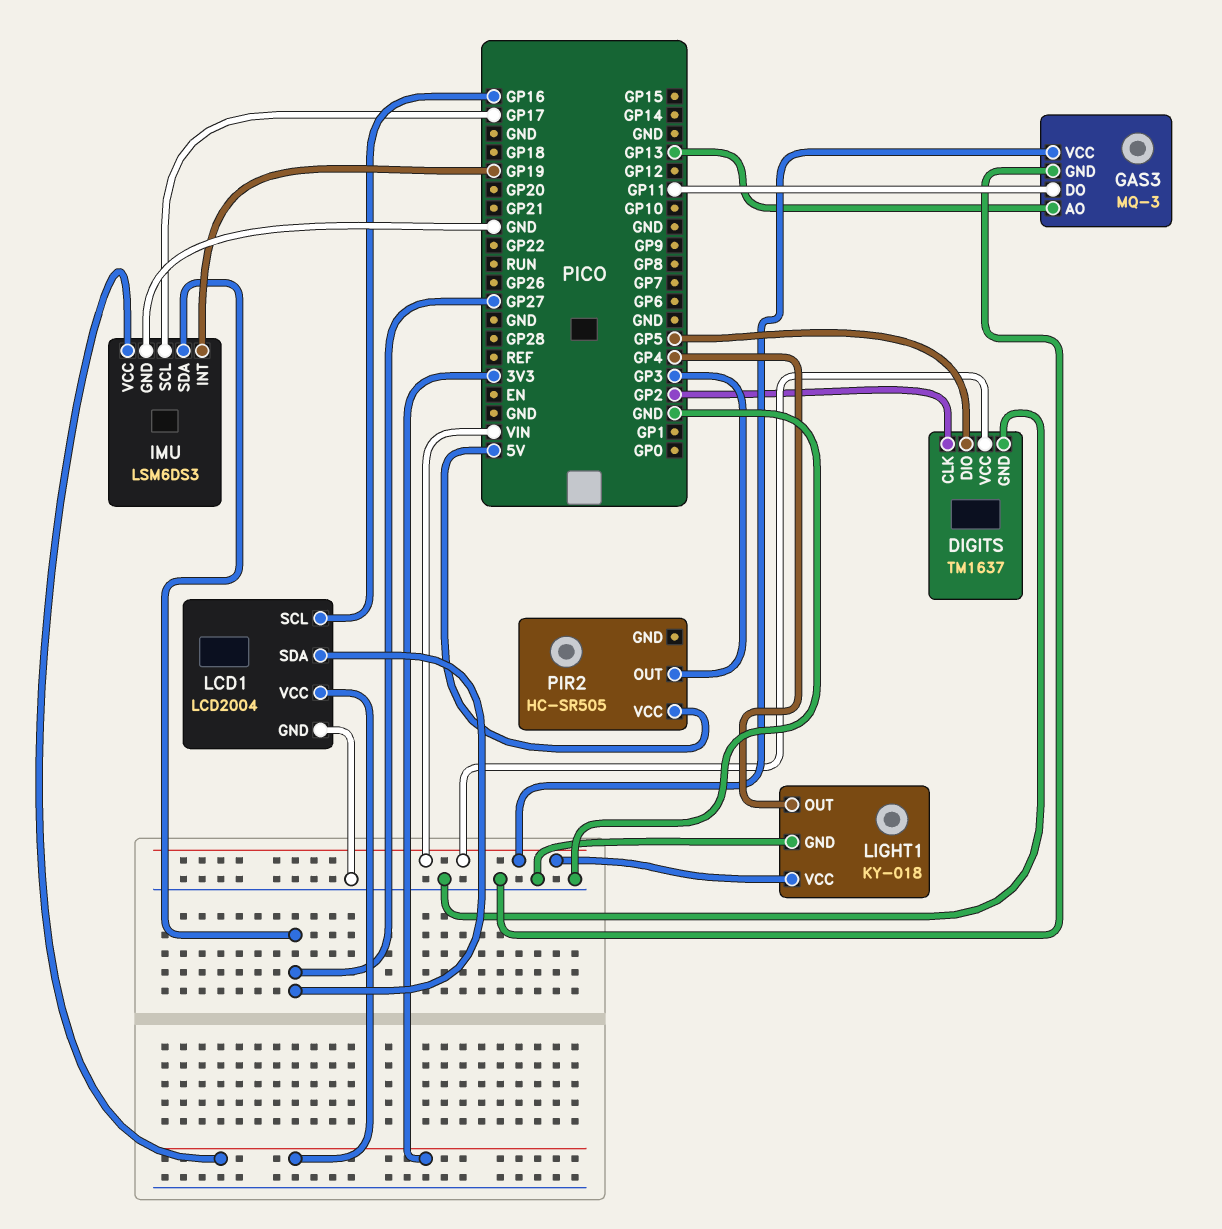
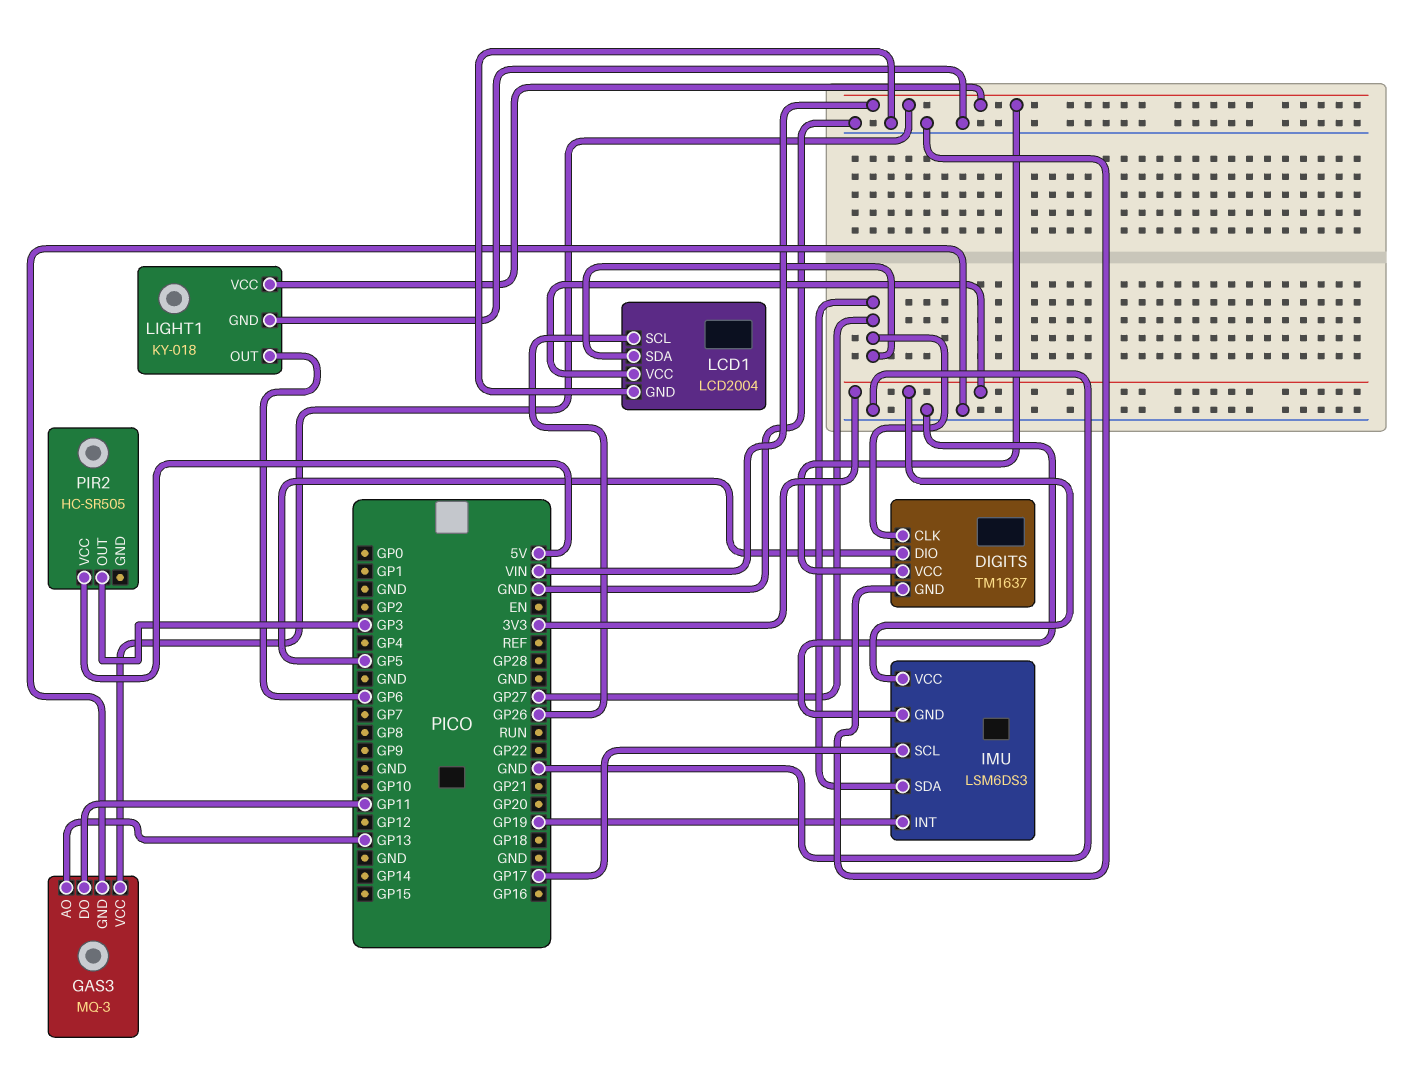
DIGITS pin CLK: GP2 -> GP27
LCD1 pin SCL: GP16 -> GP26
LIGHT1 pin OUT: GP4 -> GP6

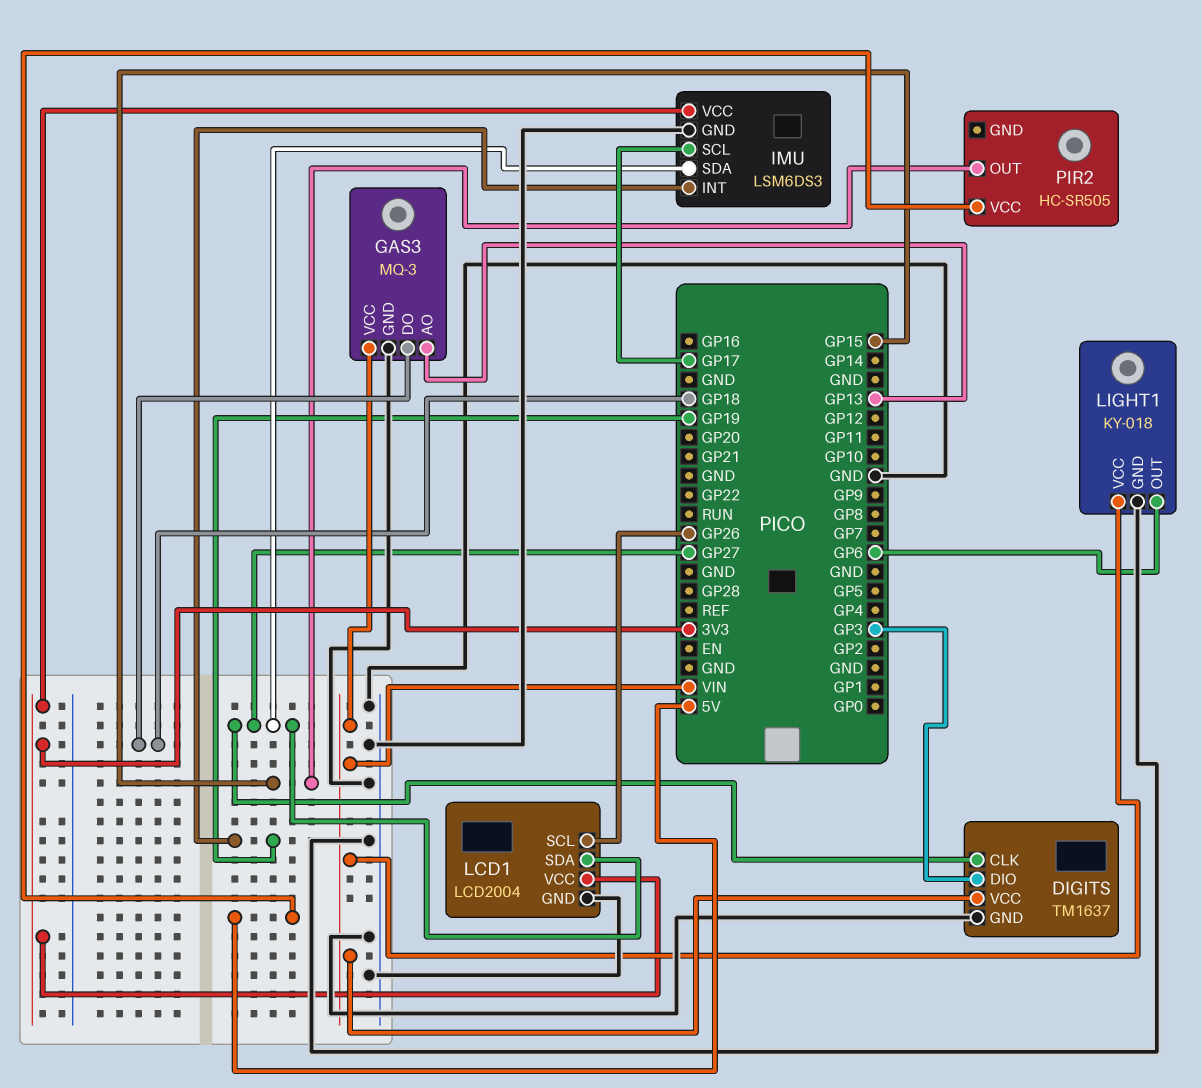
DIGITS pin DIO: GP5 -> GP3
GAS3 pin DO: GP11 -> GP18
PIR2 pin OUT: GP3 -> GP15

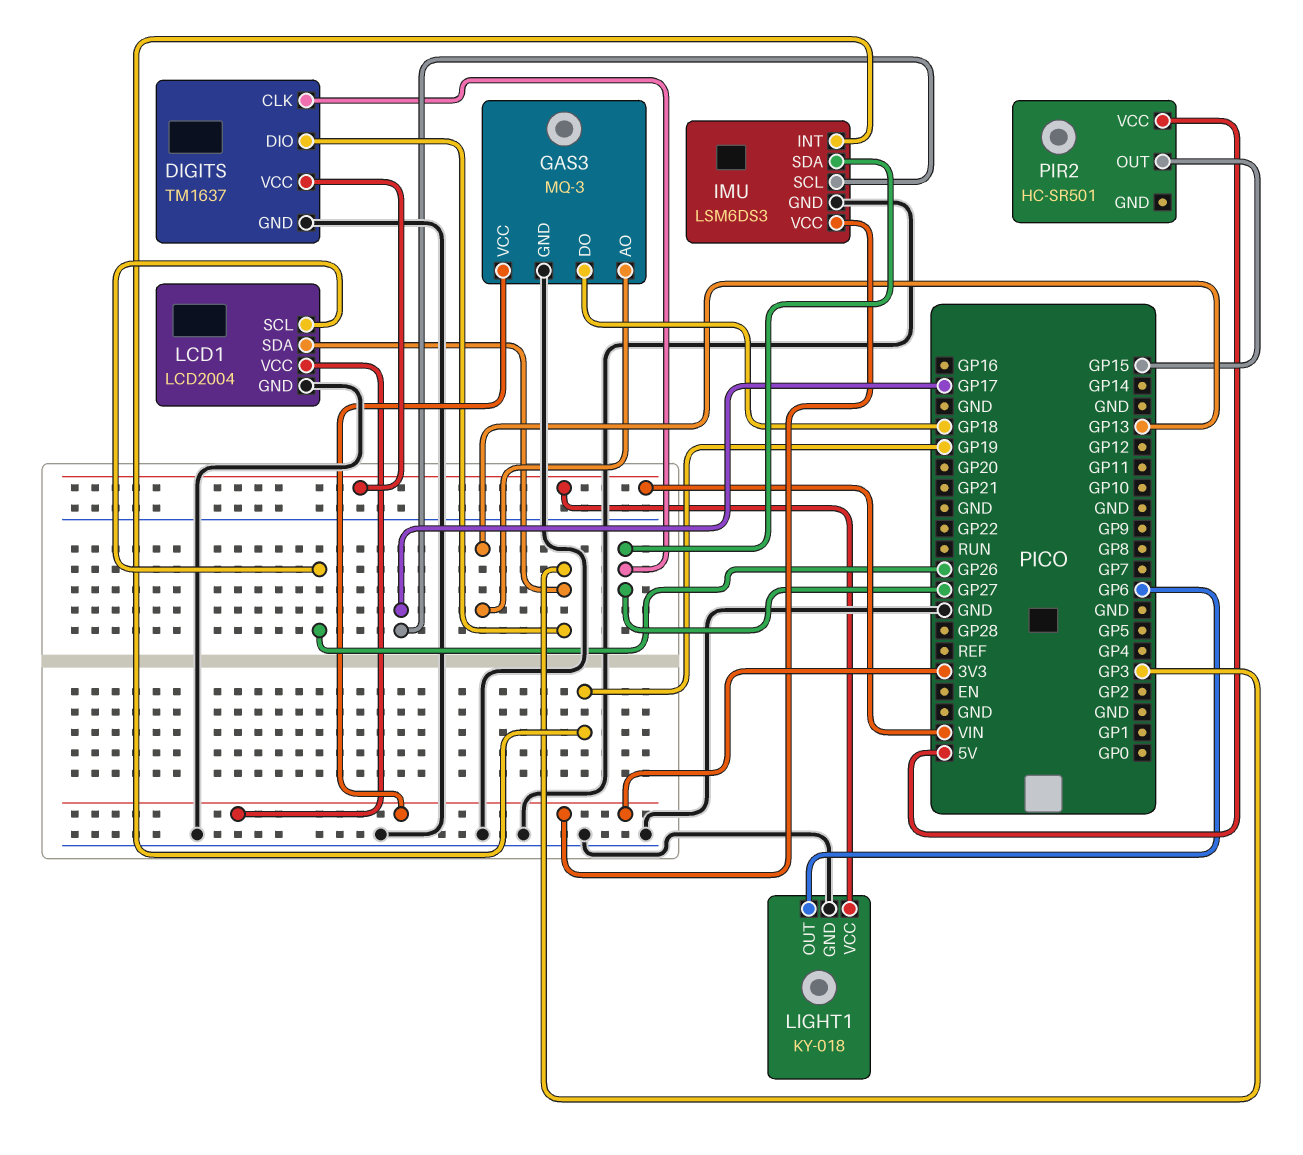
GAS3 pin VCC: VIN -> 3V3
LCD1 pin SDA: GP27 -> GP3
PIR2: HC-SR505 -> HC-SR501

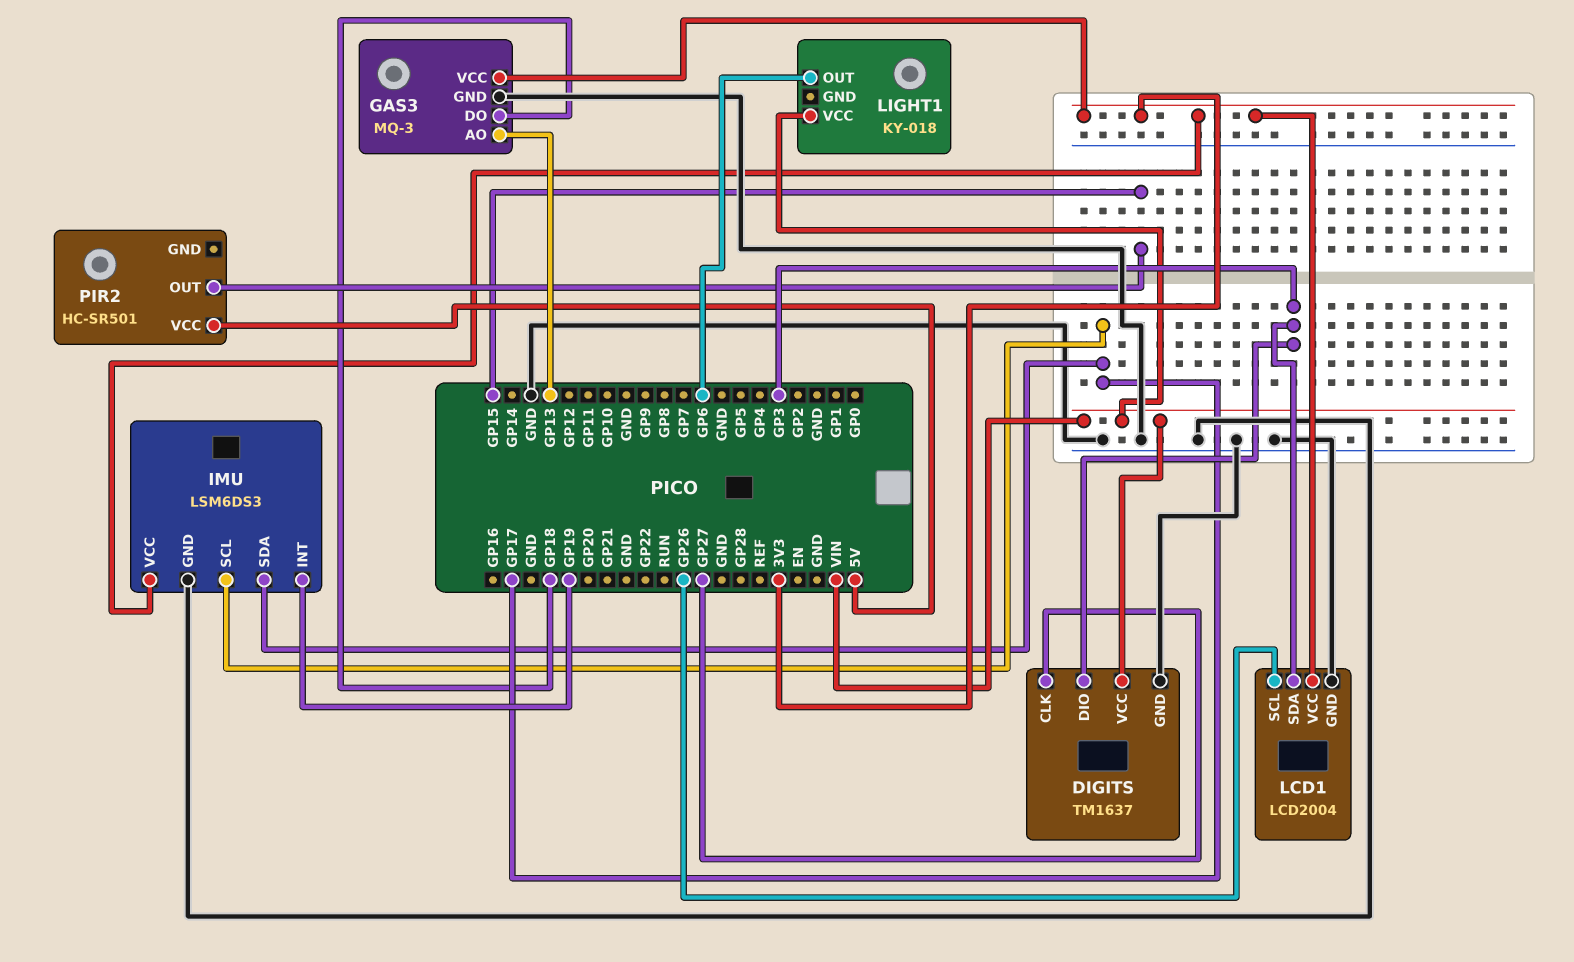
IMU pin SDA: GP27 -> GP17
LIGHT1 pin GND: GND -> none

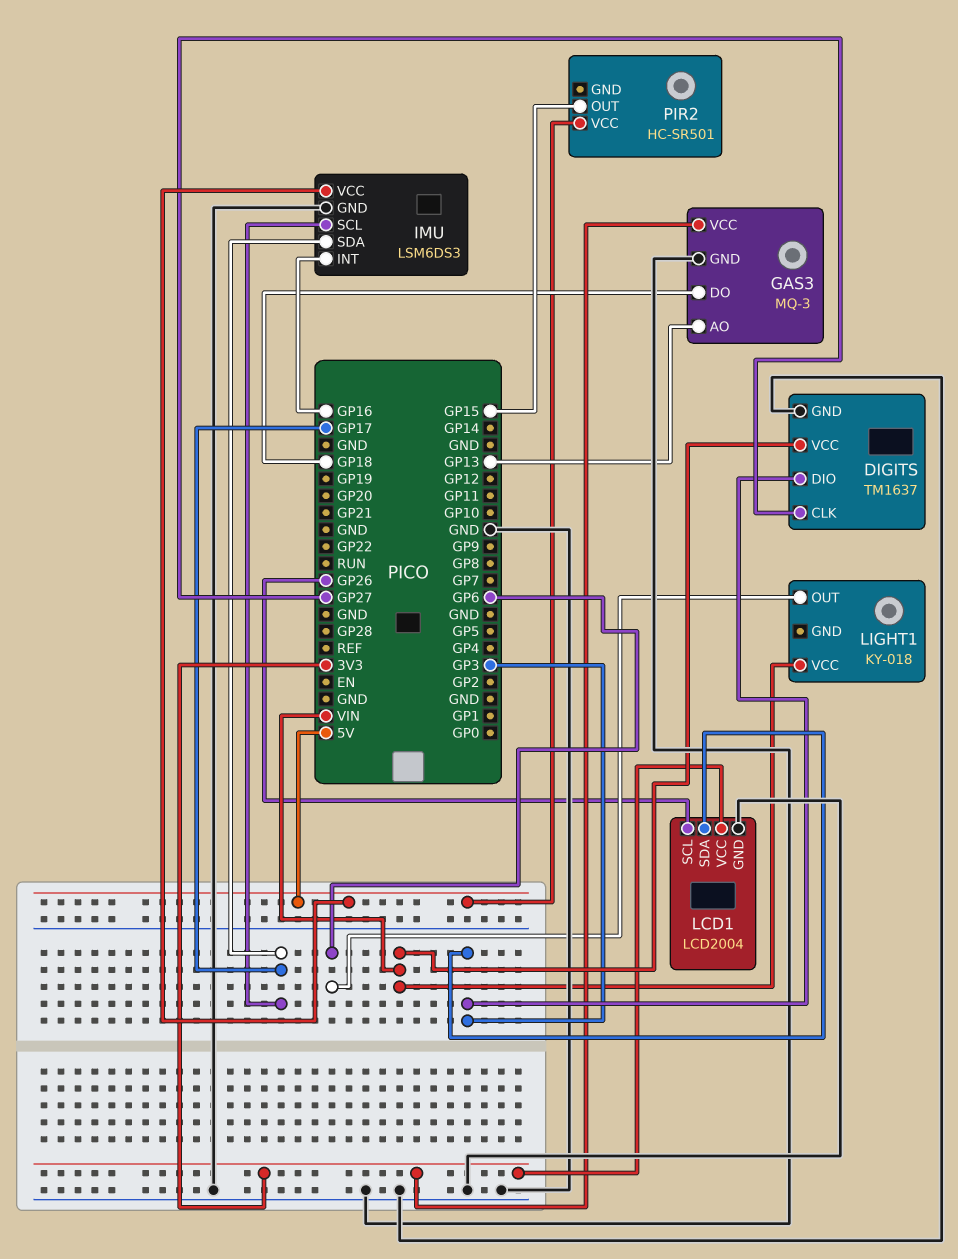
IMU pin INT: GP19 -> GP16
IMU pin VCC: 3V3 -> 5V

